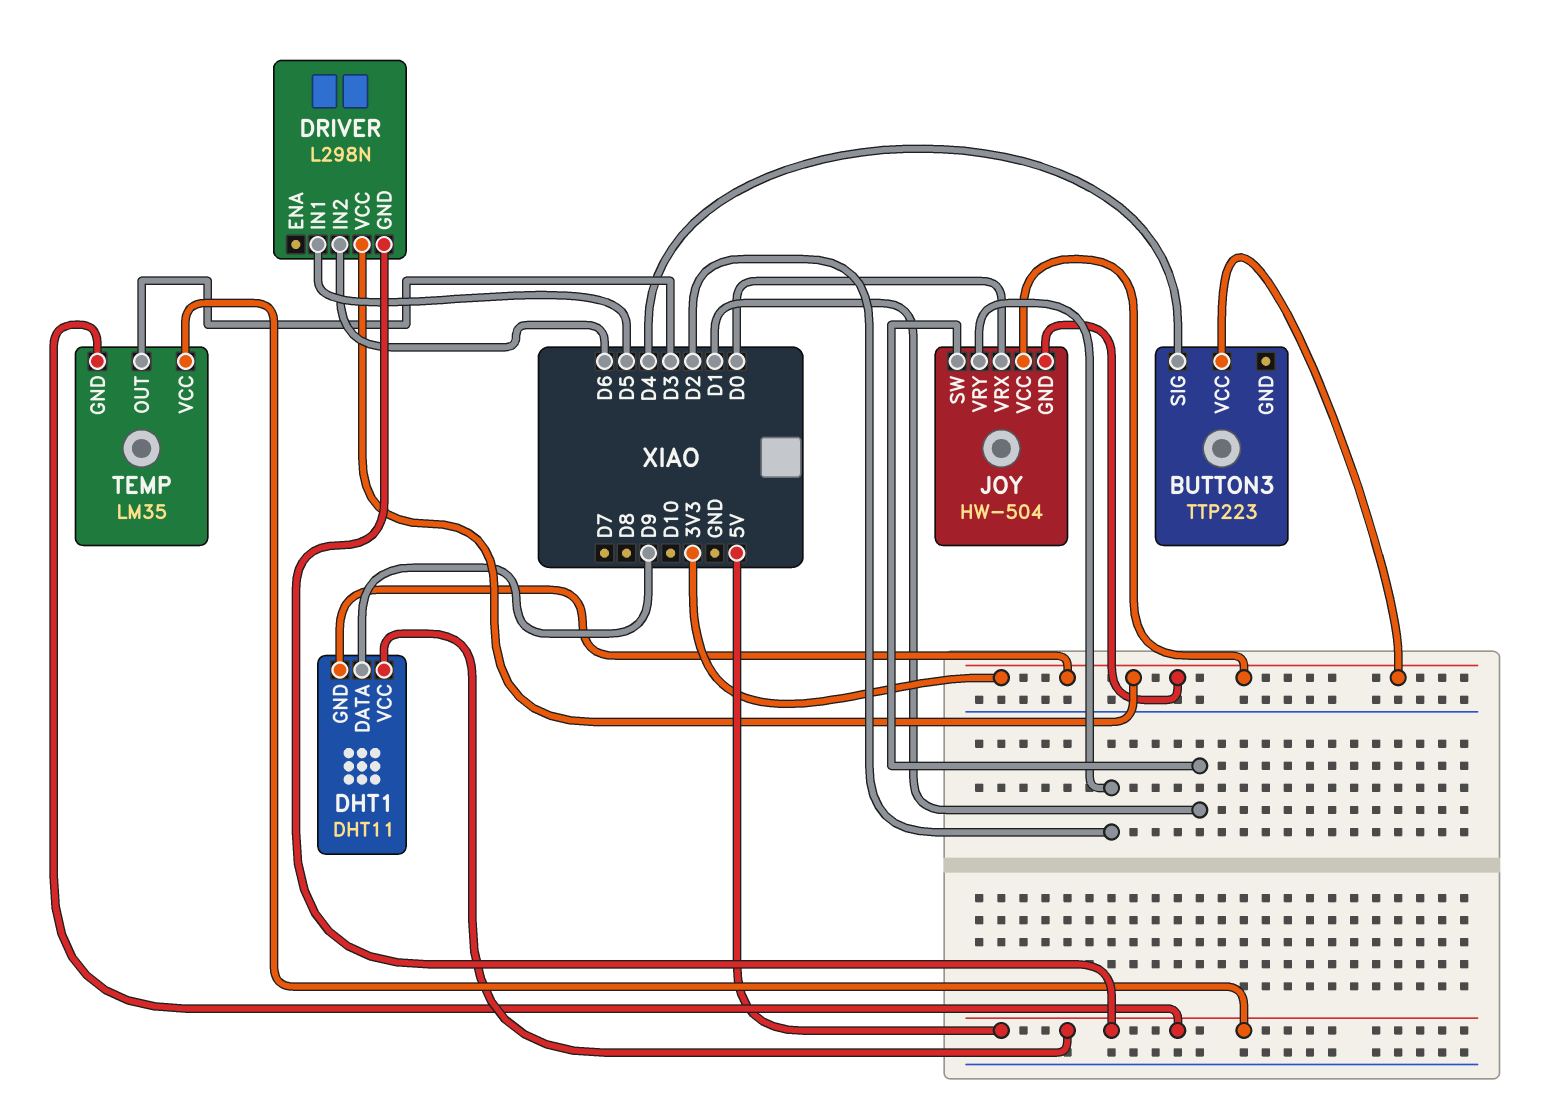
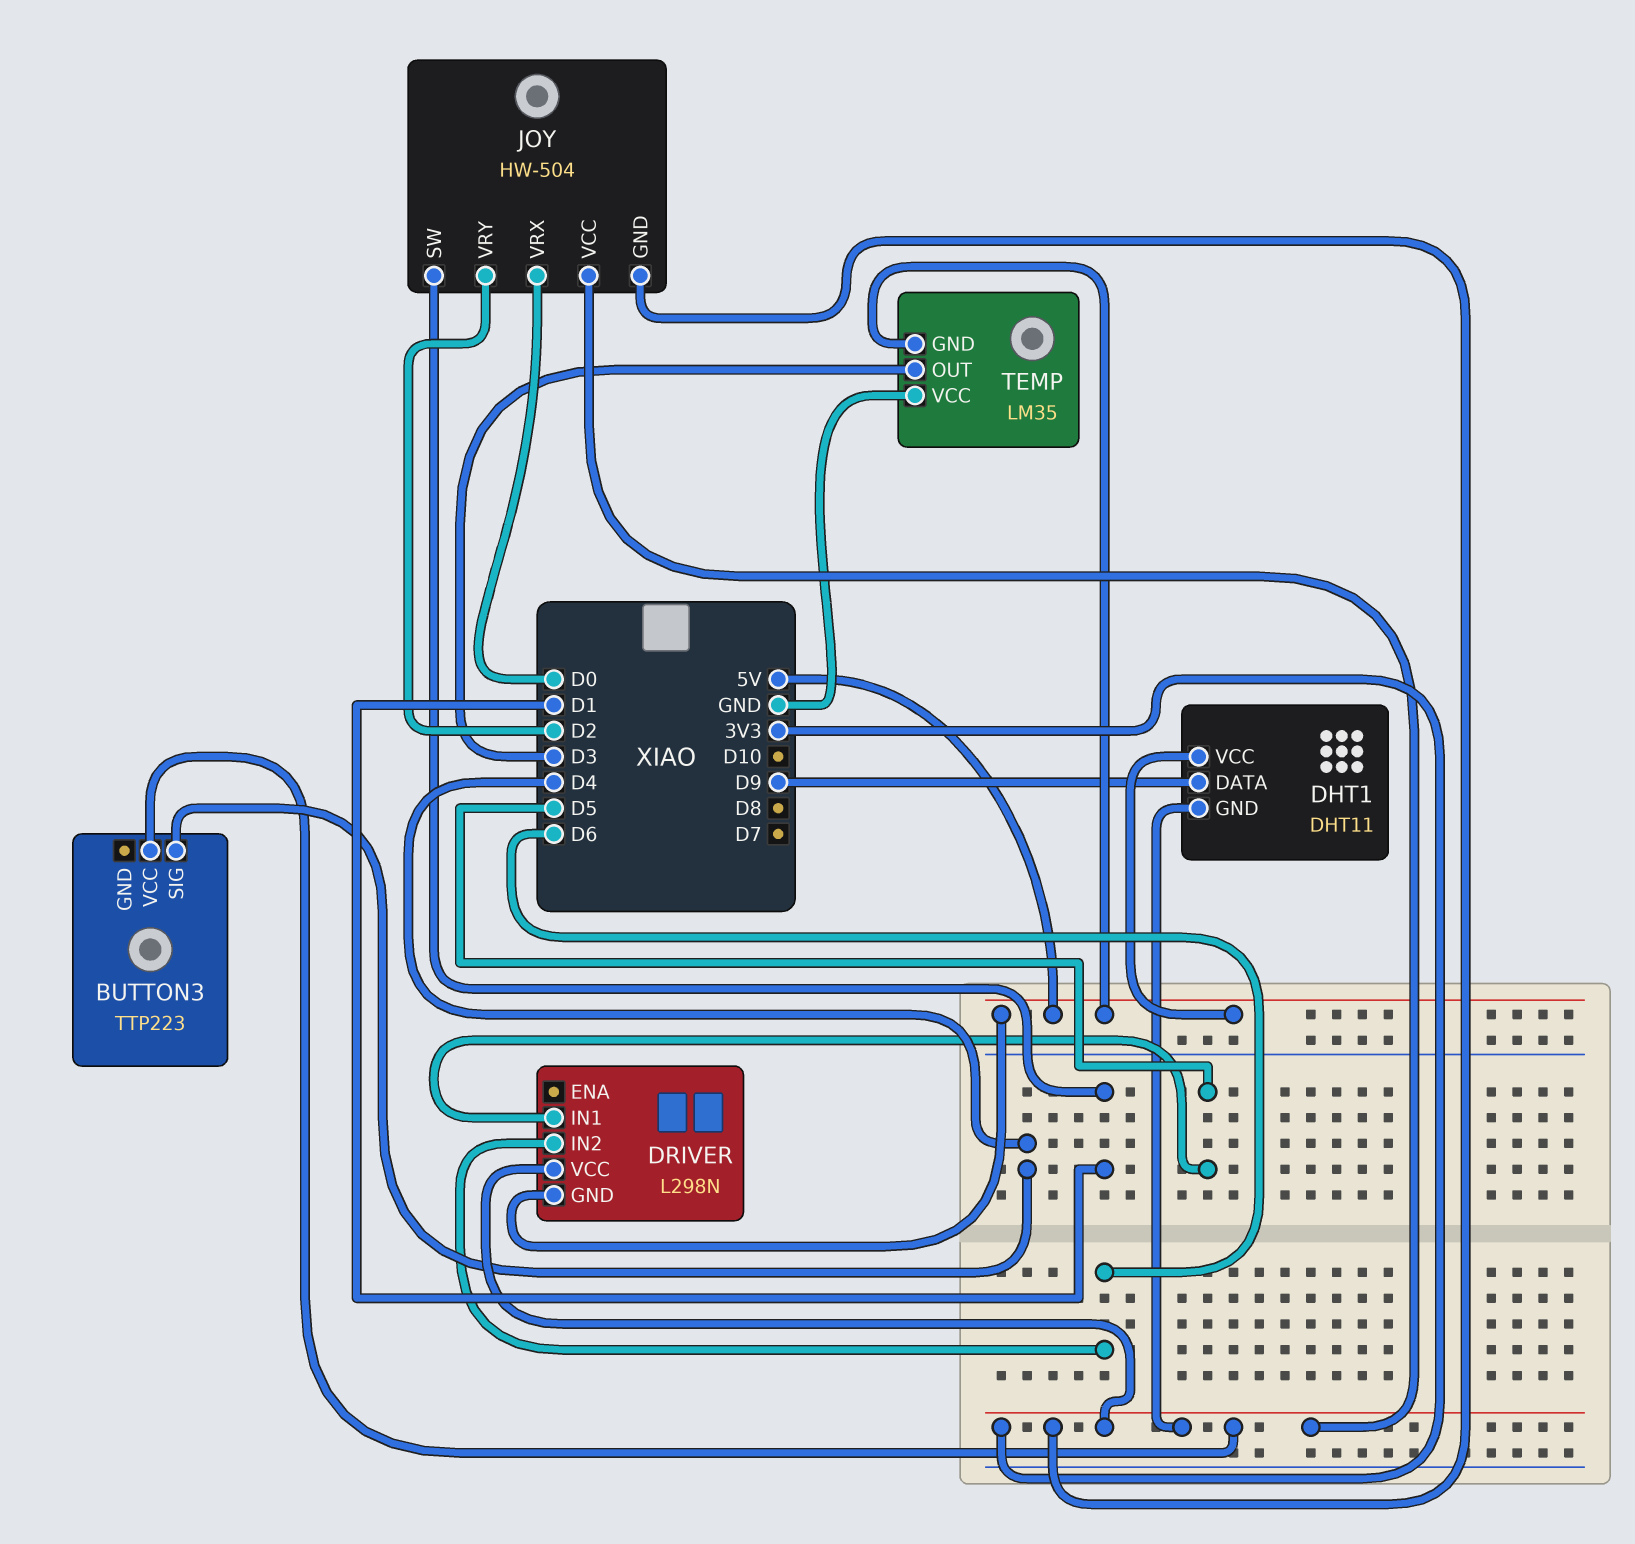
TEMP pin VCC: 5V -> GND

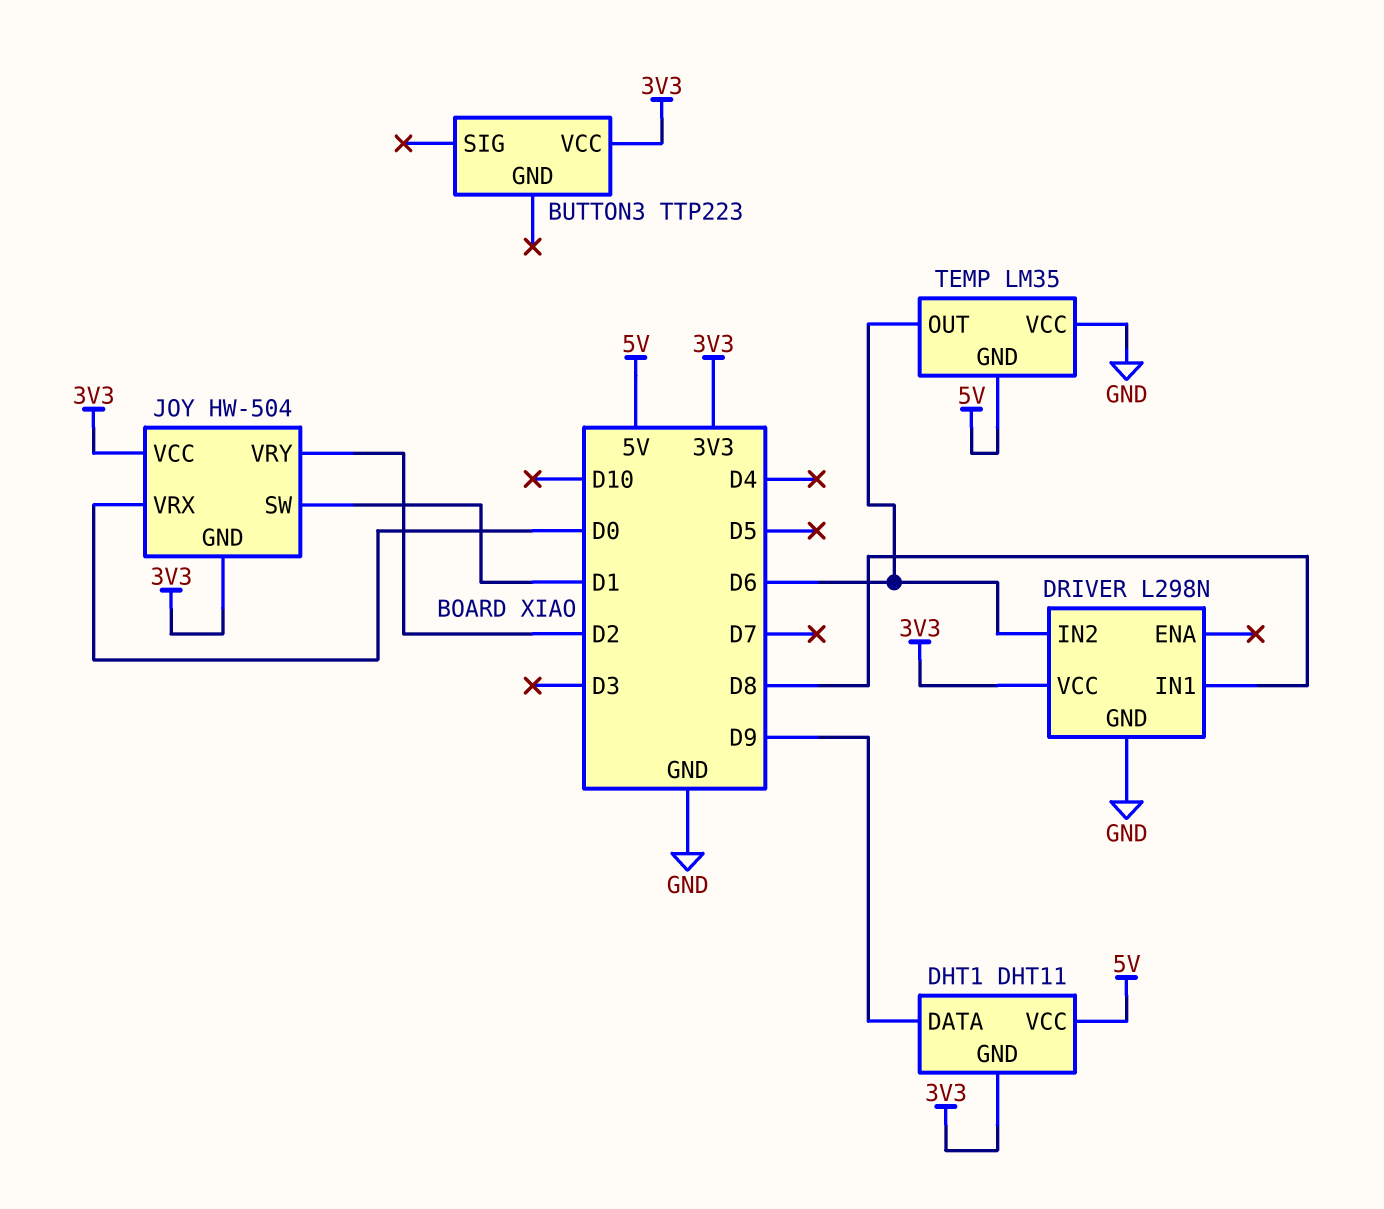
BUTTON3 pin SIG: D4 -> none
DRIVER pin GND: 5V -> GND
DRIVER pin IN1: D5 -> D8
TEMP pin OUT: D3 -> D6

